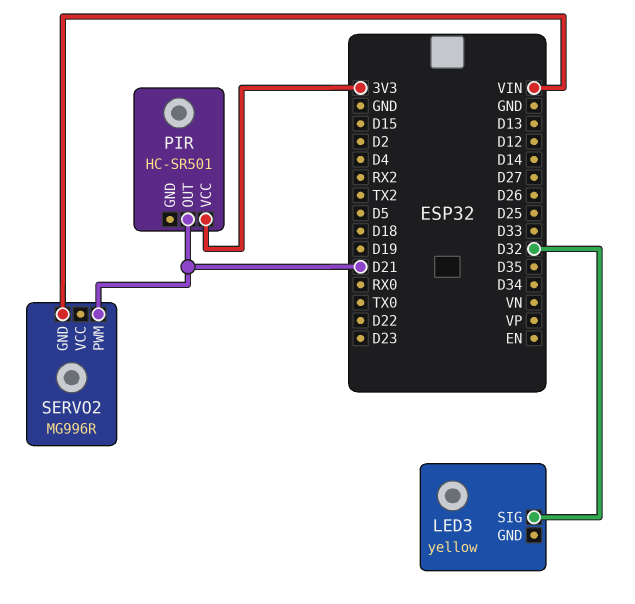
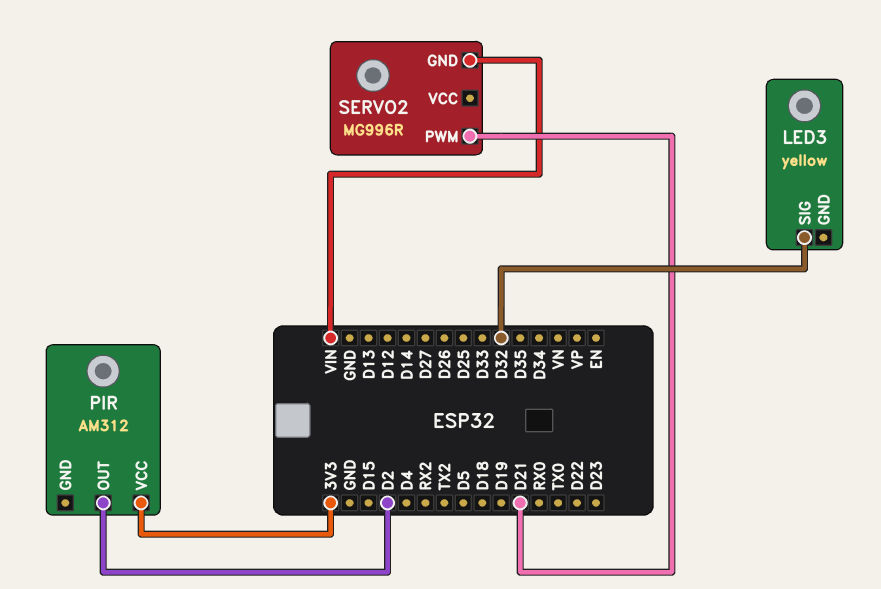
PIR: HC-SR501 -> AM312
PIR pin OUT: D21 -> D2

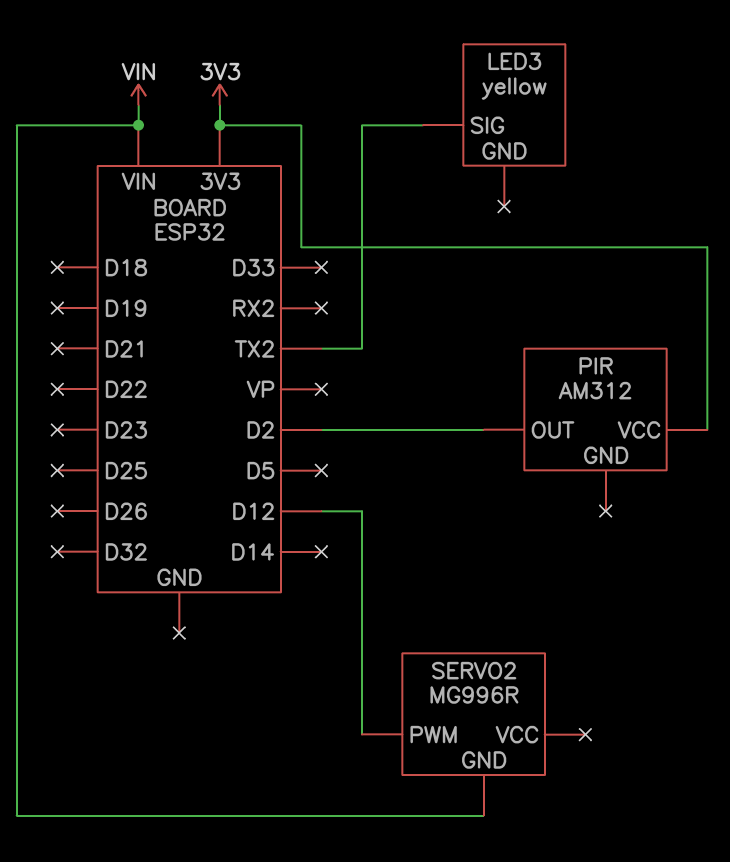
LED3 pin SIG: D32 -> TX2
SERVO2 pin PWM: D21 -> D12

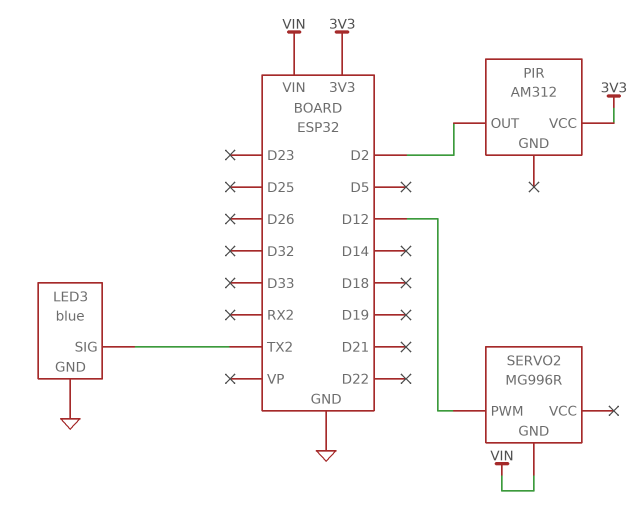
LED3: yellow -> blue
LED3 pin GND: none -> GND

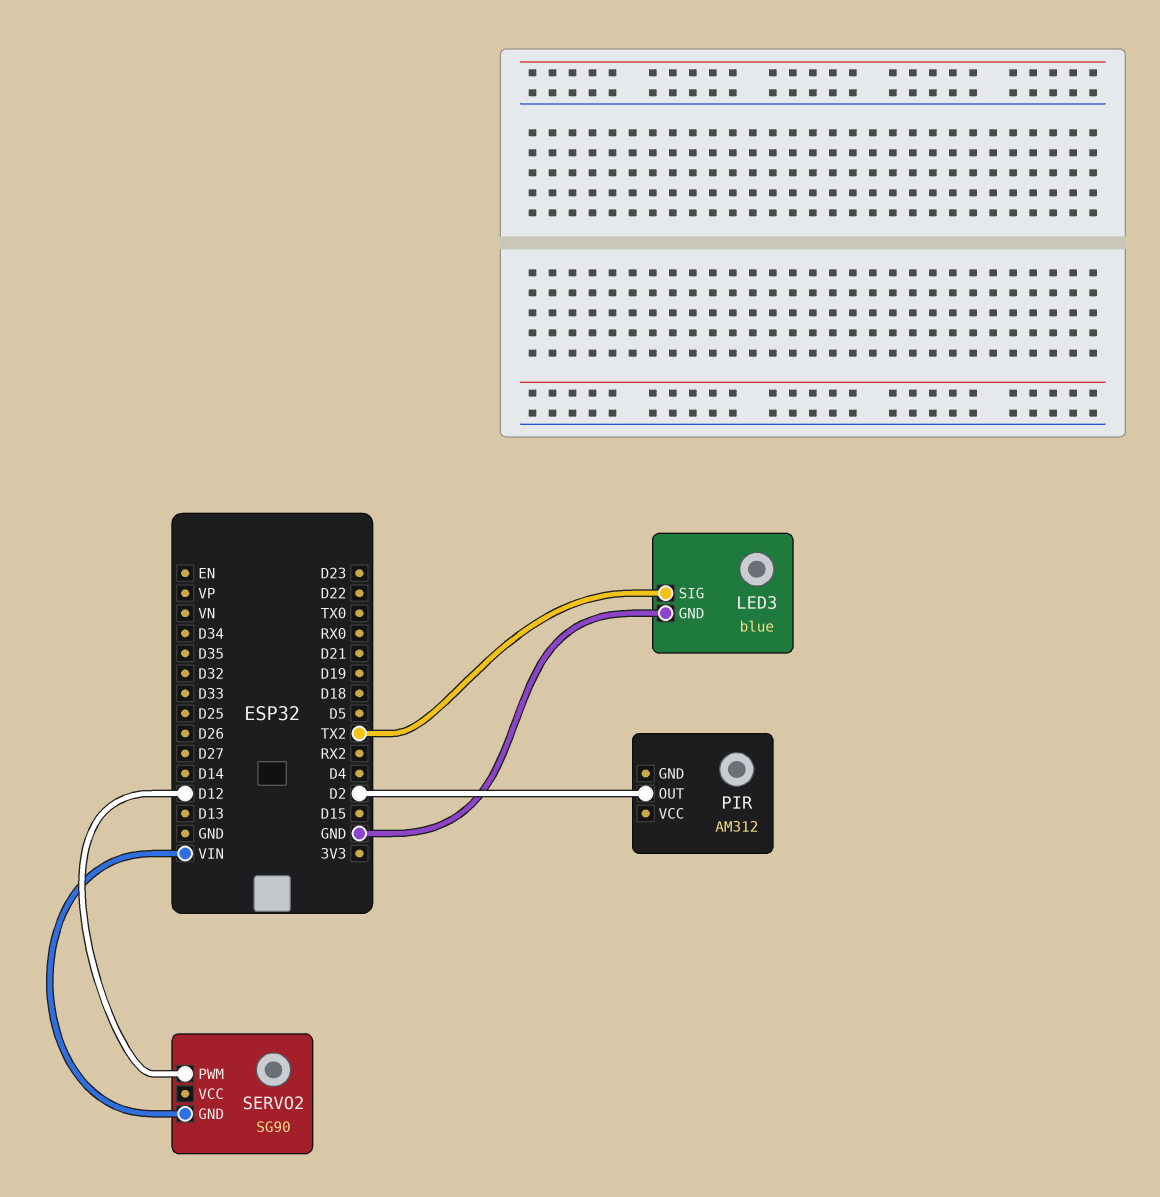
PIR pin VCC: 3V3 -> none
SERVO2: MG996R -> SG90

